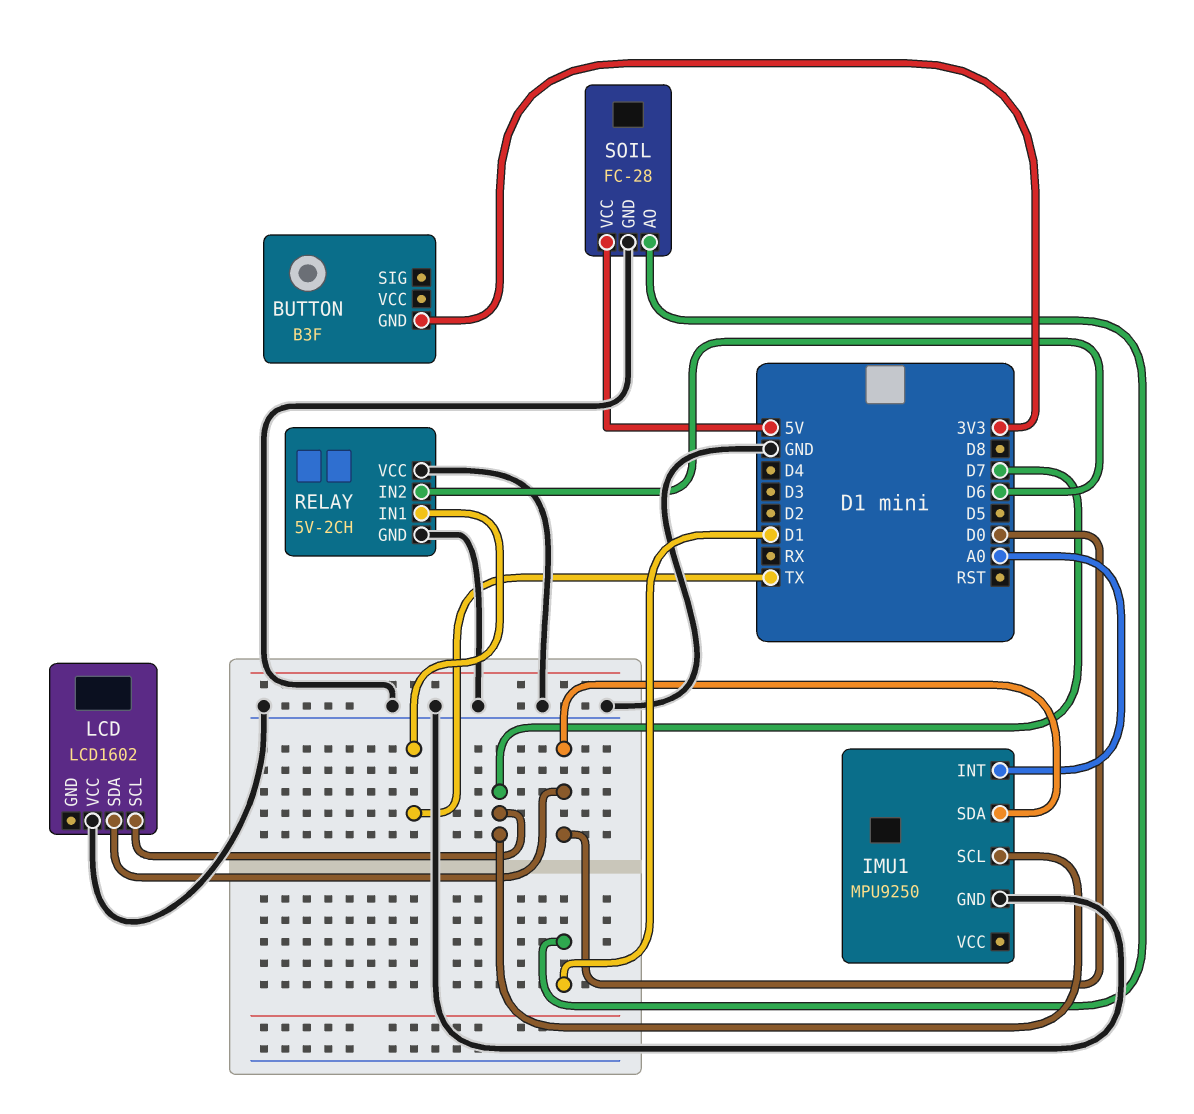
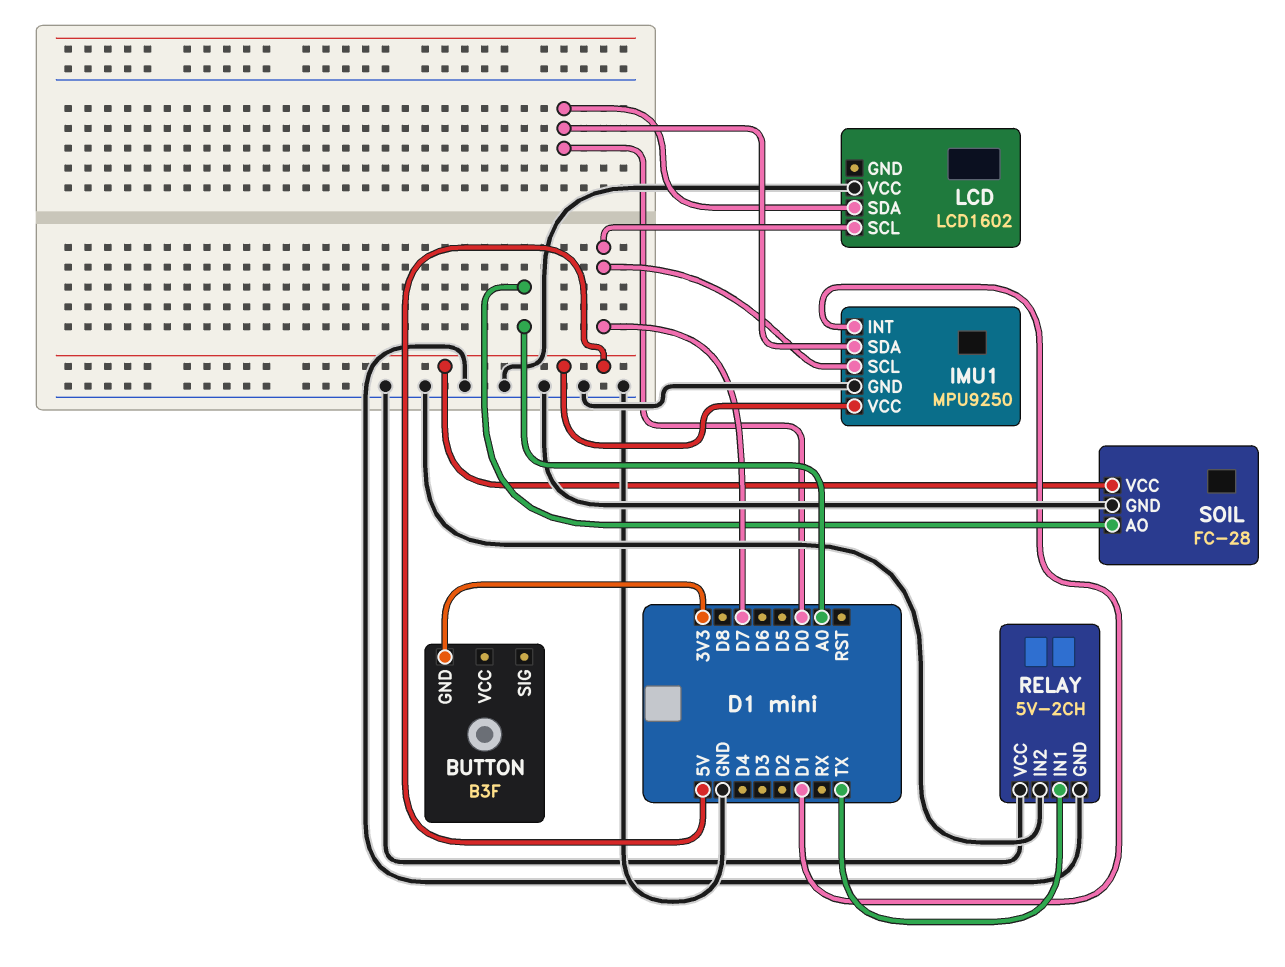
IMU1 pin INT: A0 -> D1
IMU1 pin VCC: none -> 5V
RELAY pin IN2: D6 -> GND
SOIL pin AO: D1 -> A0

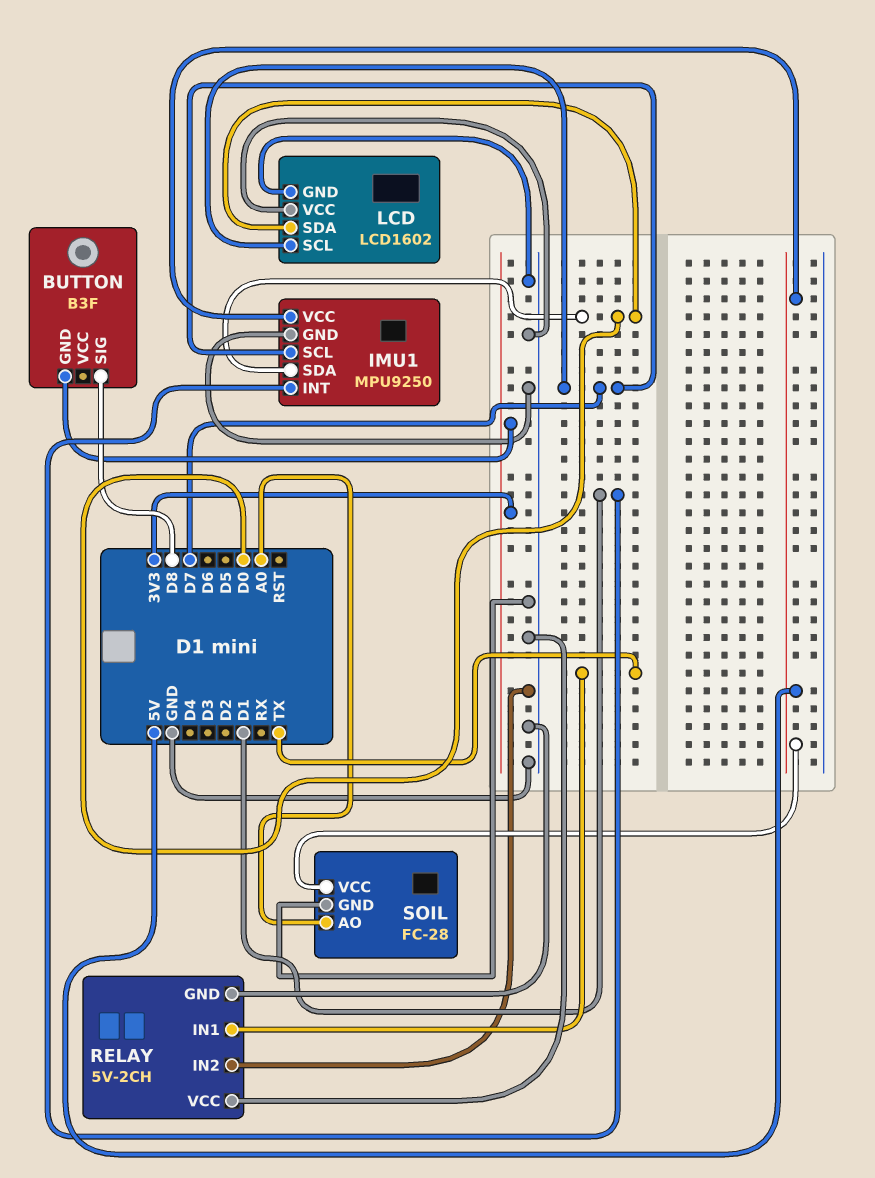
BUTTON pin SIG: none -> D8
LCD pin GND: none -> GND

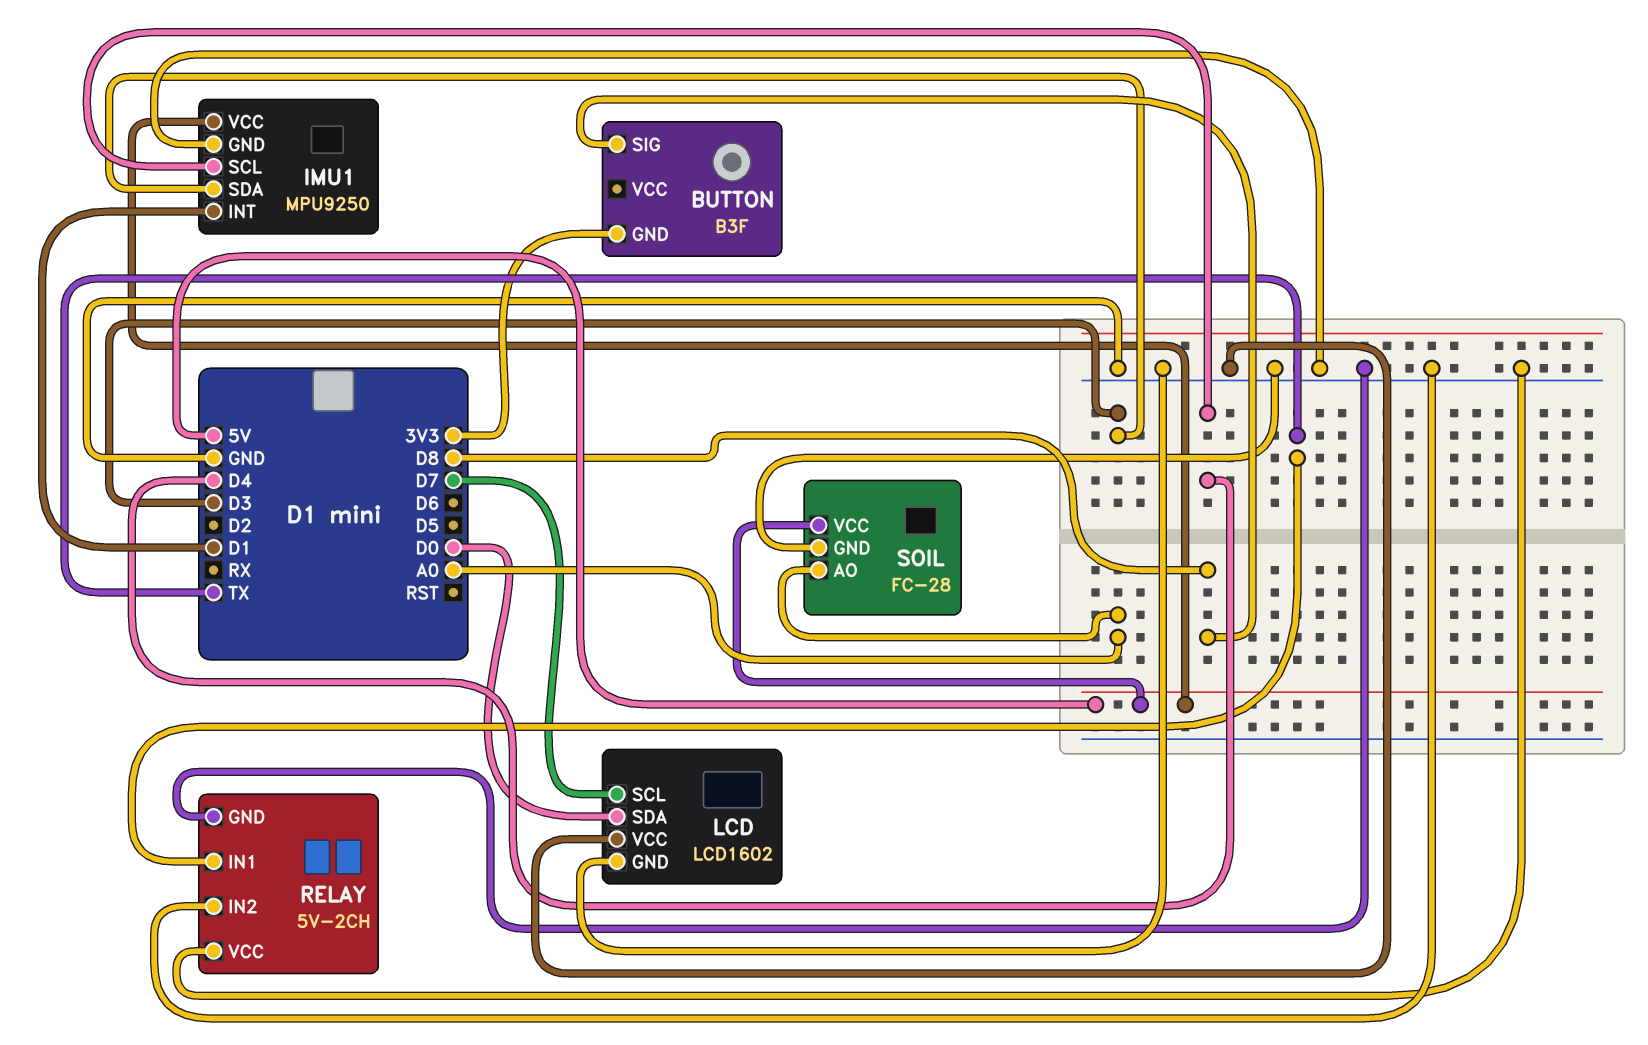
IMU1 pin SCL: D7 -> D4
IMU1 pin SDA: D0 -> D3

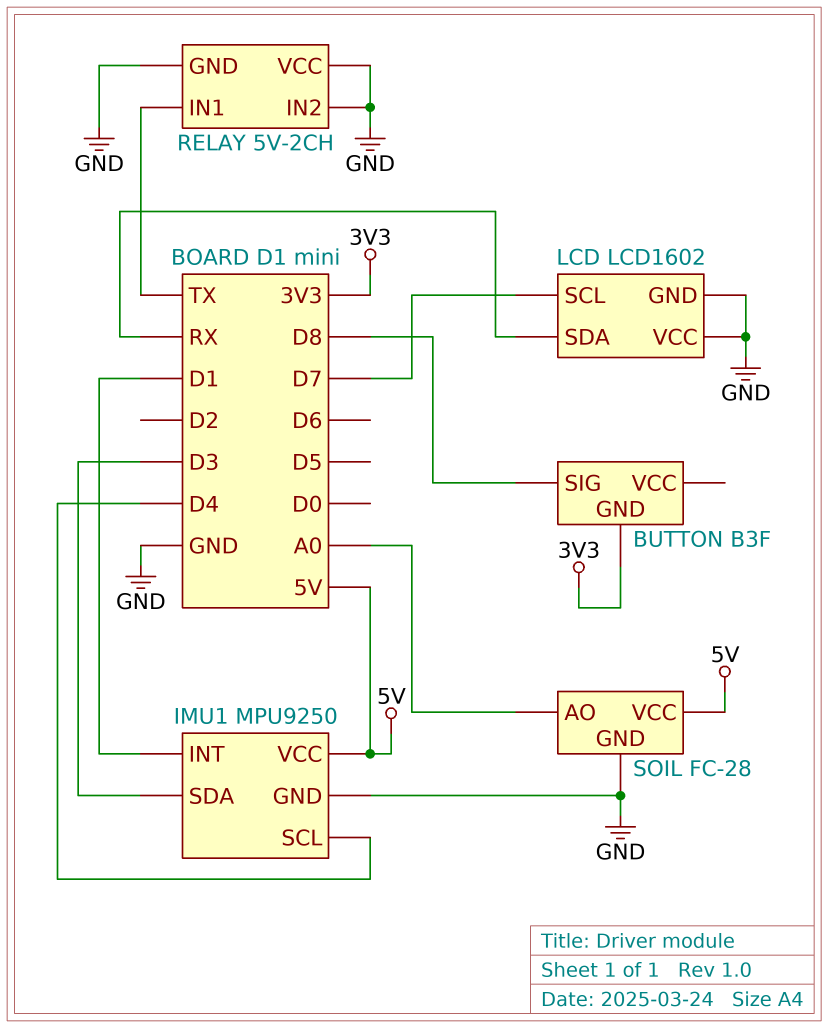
LCD pin SDA: D0 -> RX

